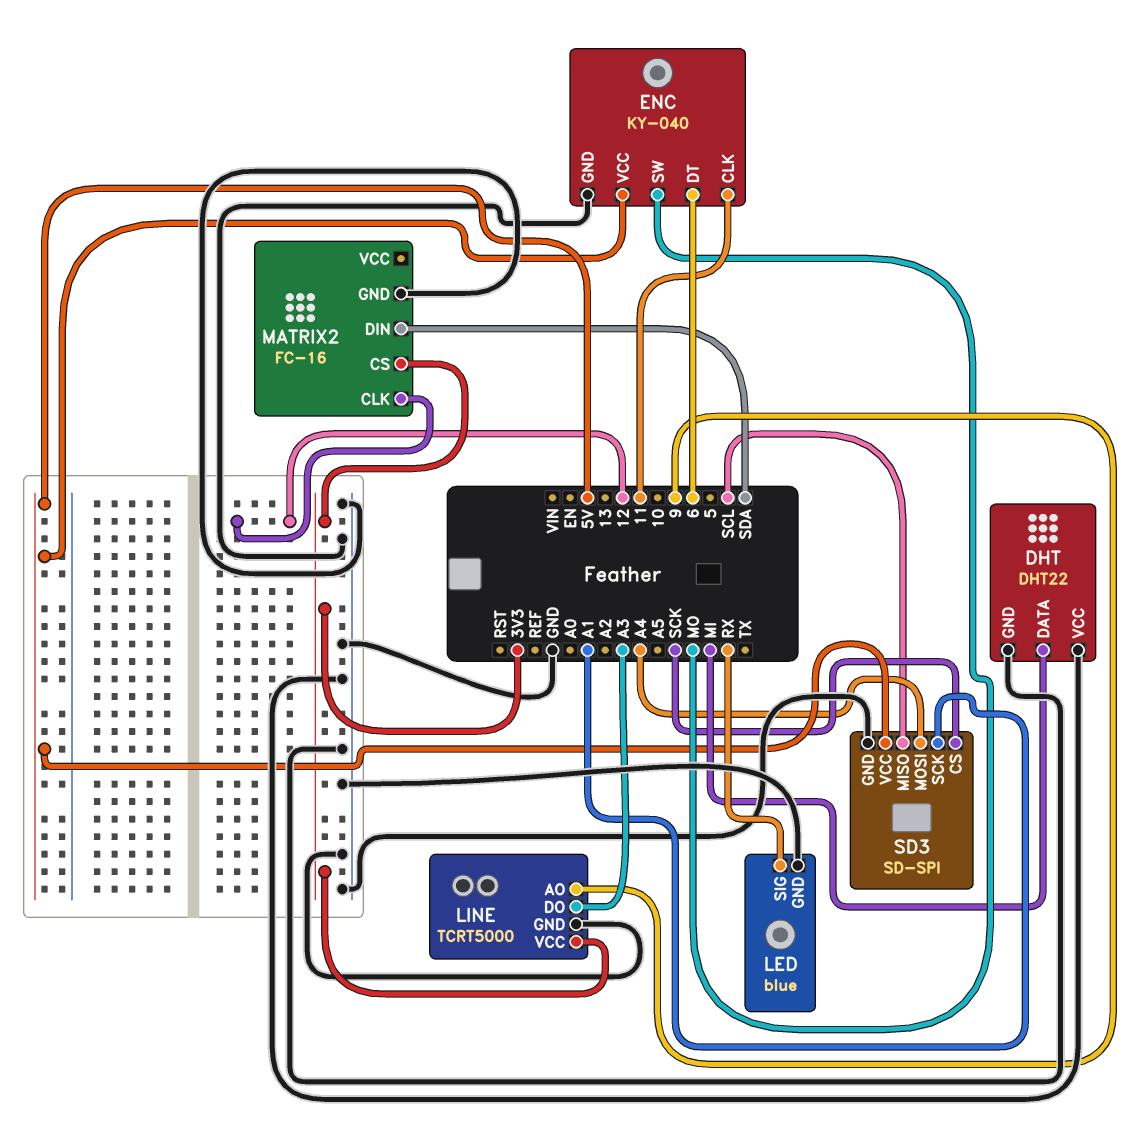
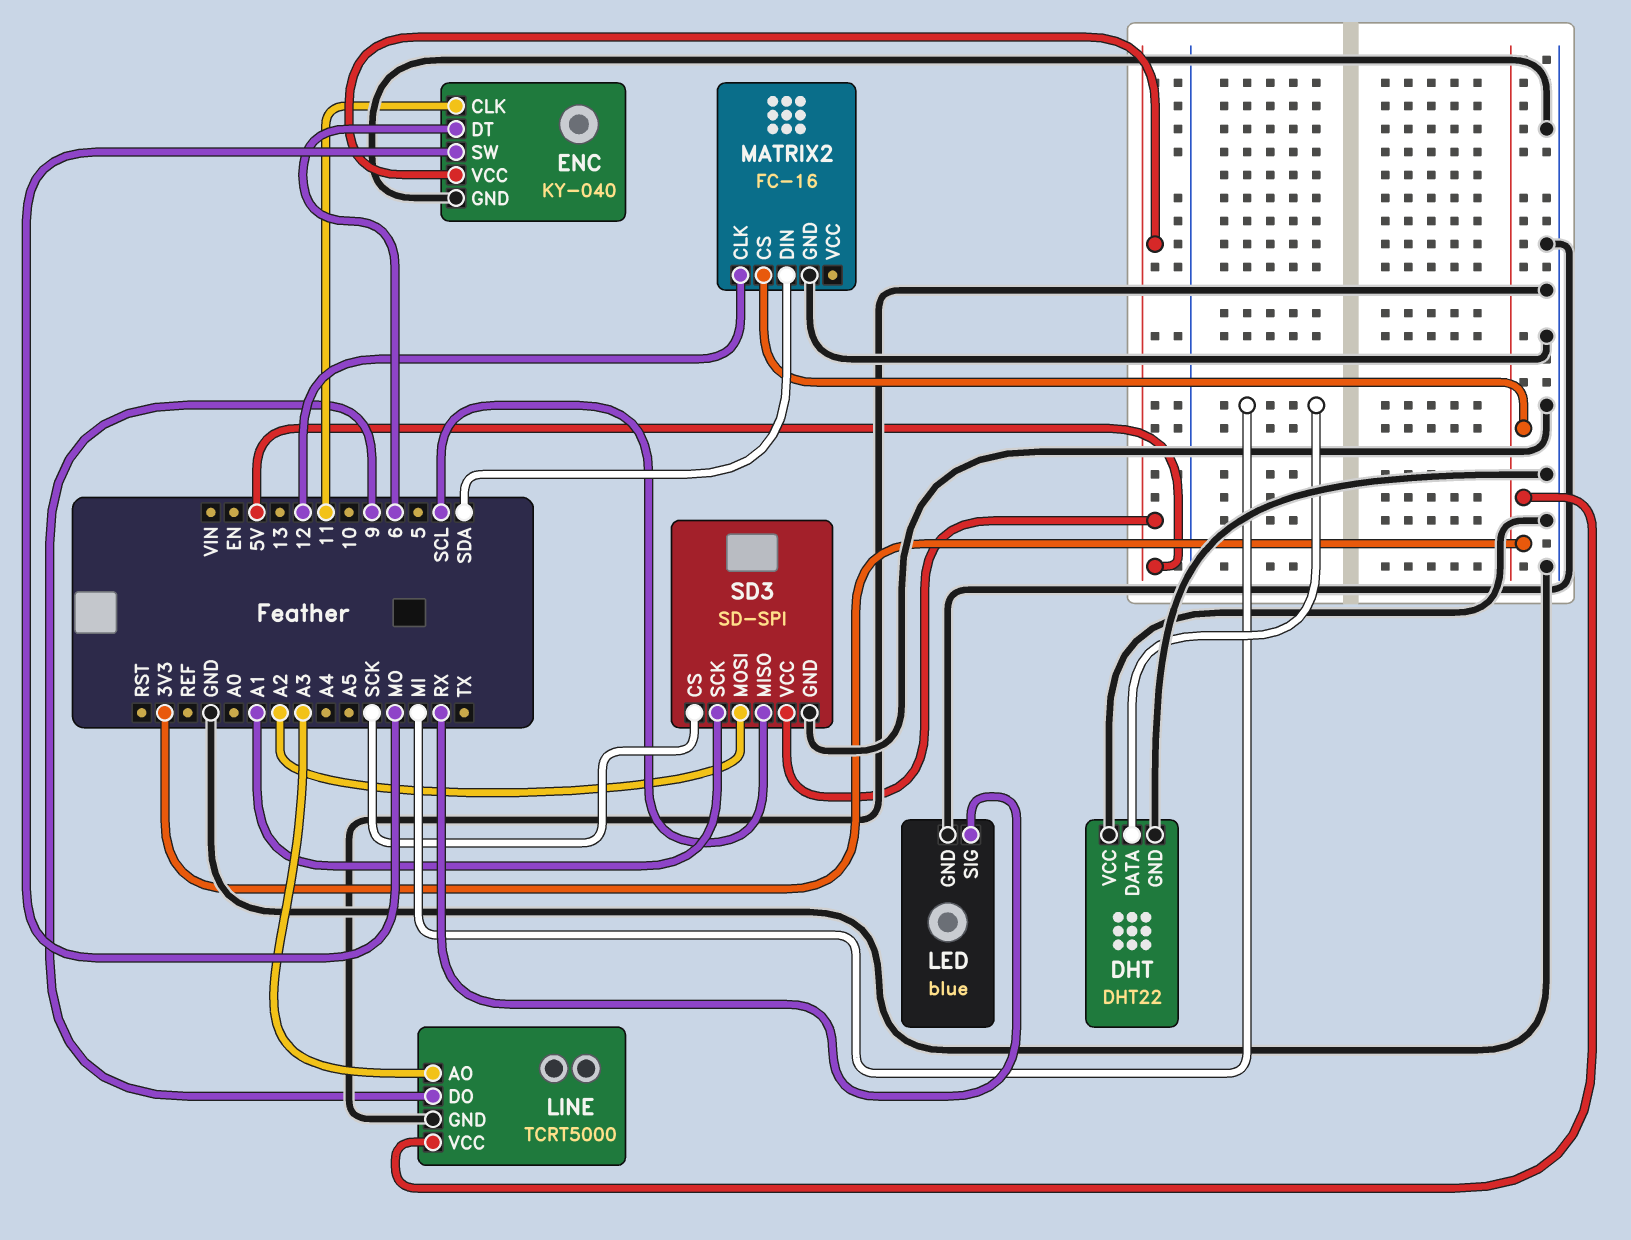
LINE pin AO: 9 -> A3
LINE pin DO: A3 -> 9
SD3 pin MOSI: A4 -> A2

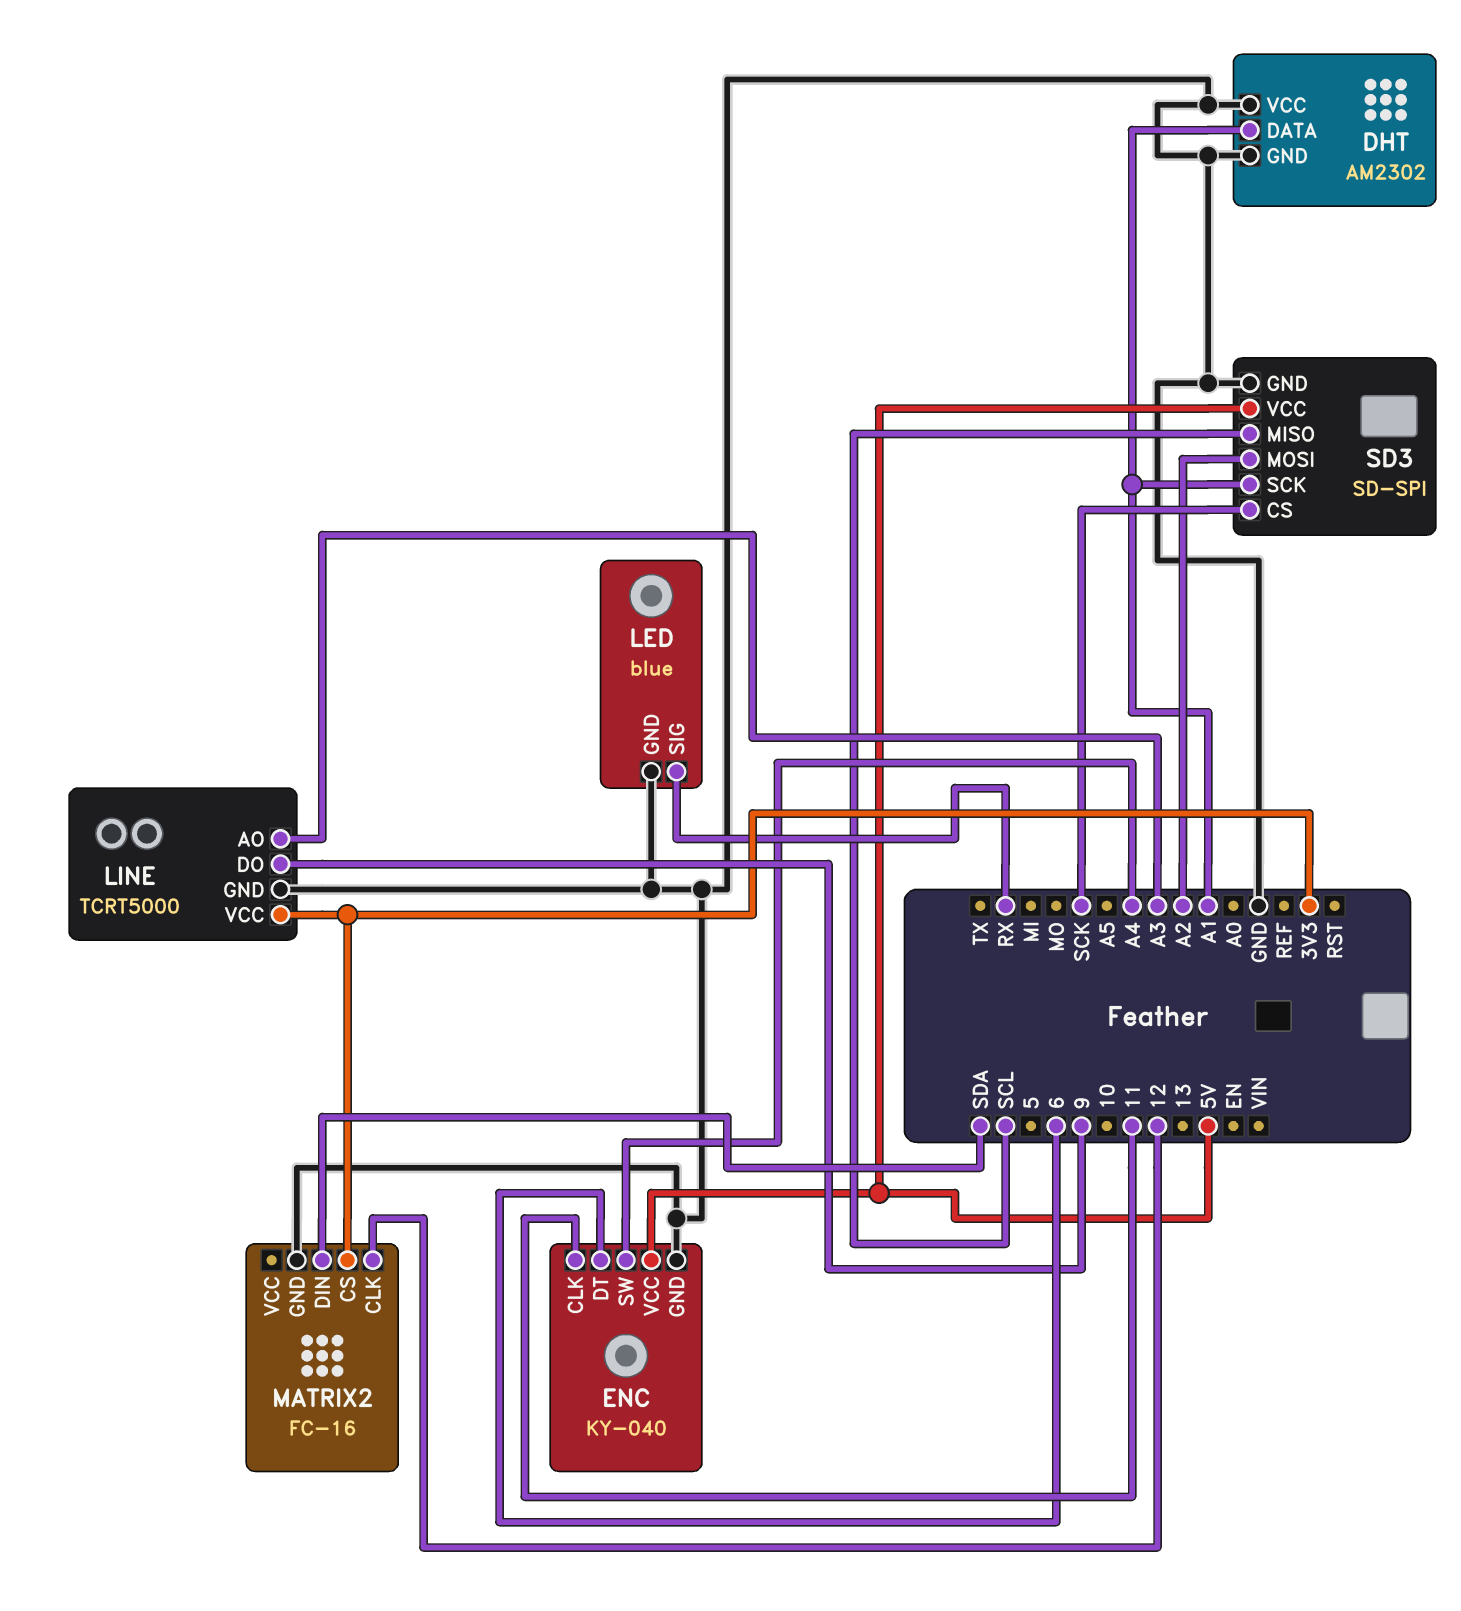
DHT: DHT22 -> AM2302
DHT pin DATA: MI -> A1
ENC pin SW: MO -> A4

